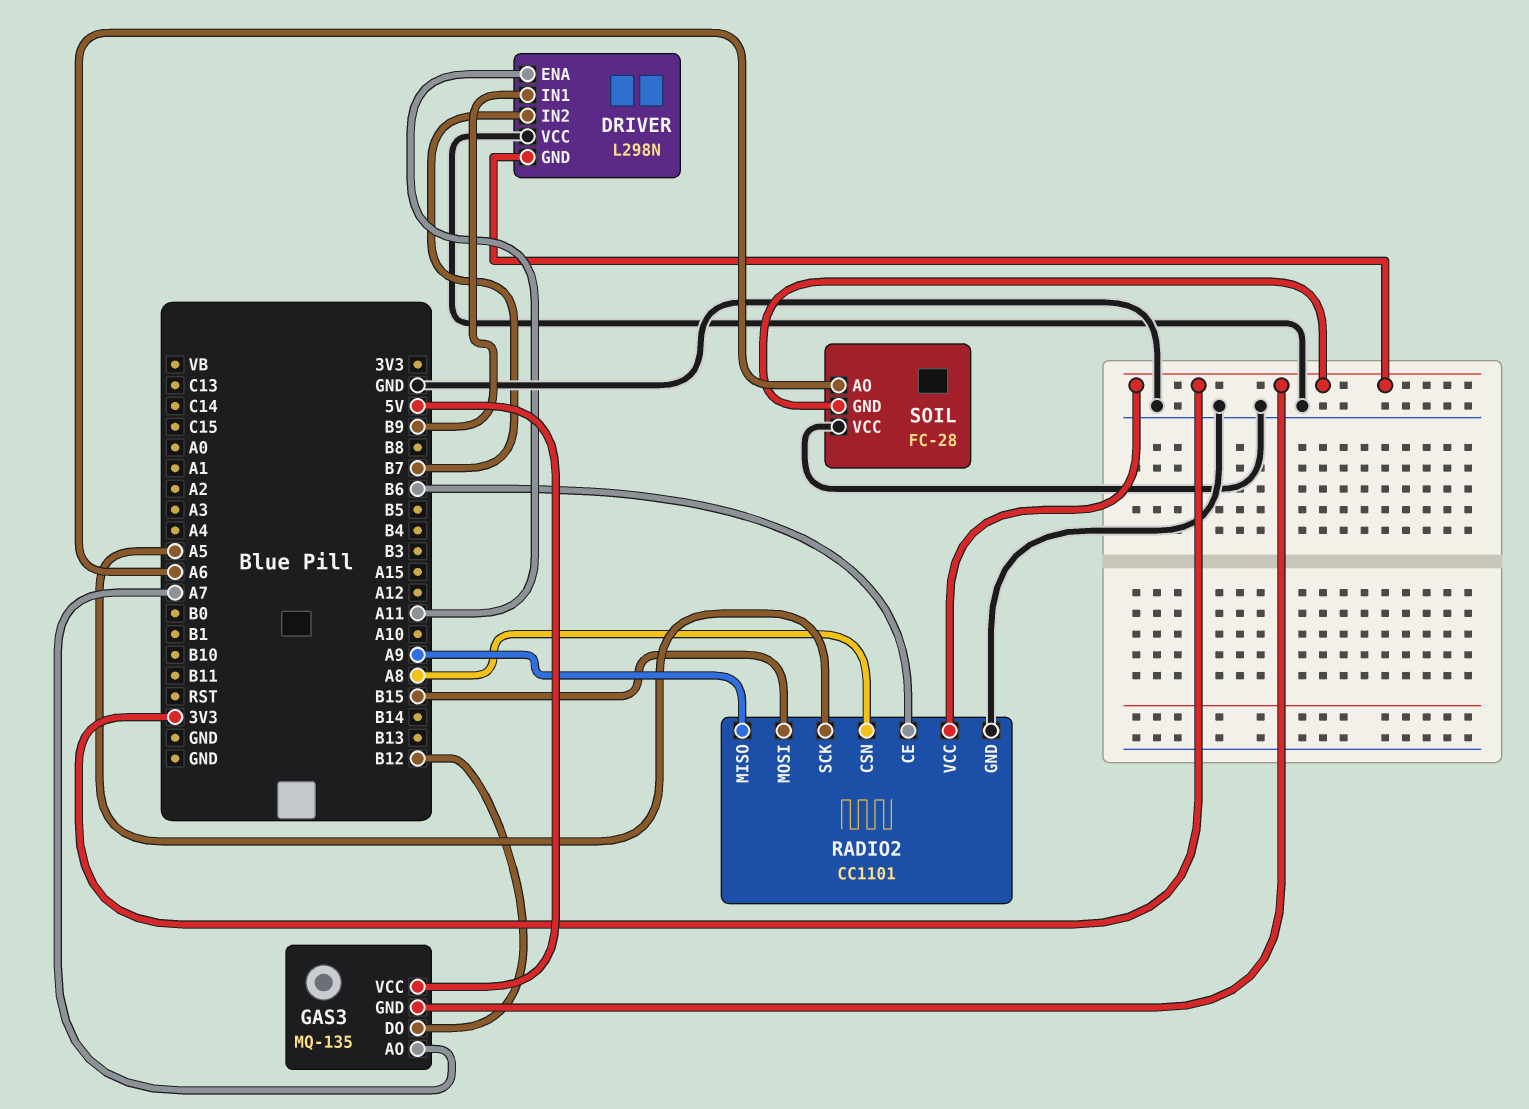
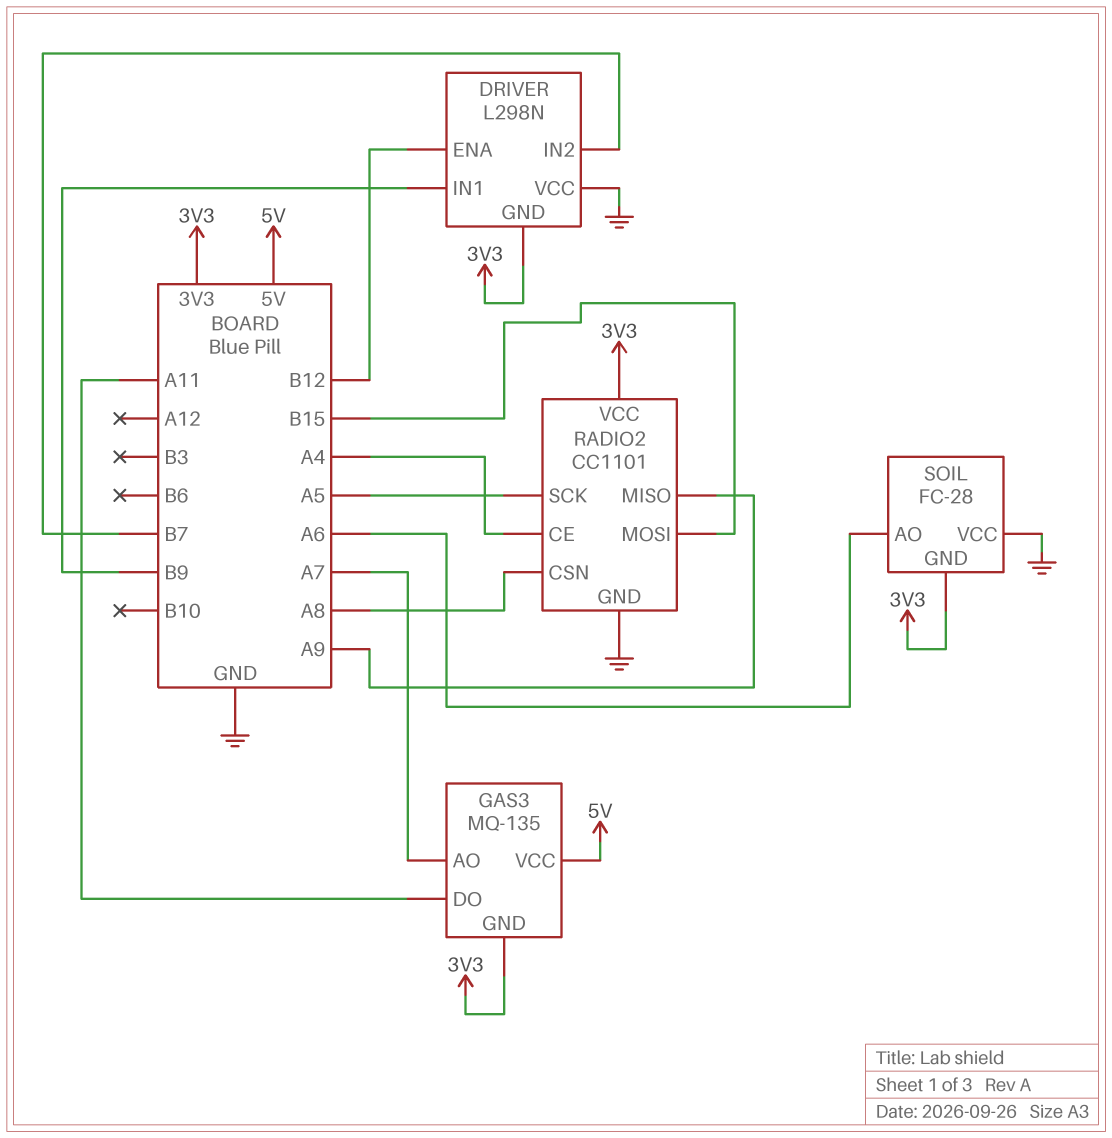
DRIVER pin ENA: A11 -> B12
GAS3 pin DO: B12 -> A11
RADIO2 pin CE: B6 -> A4

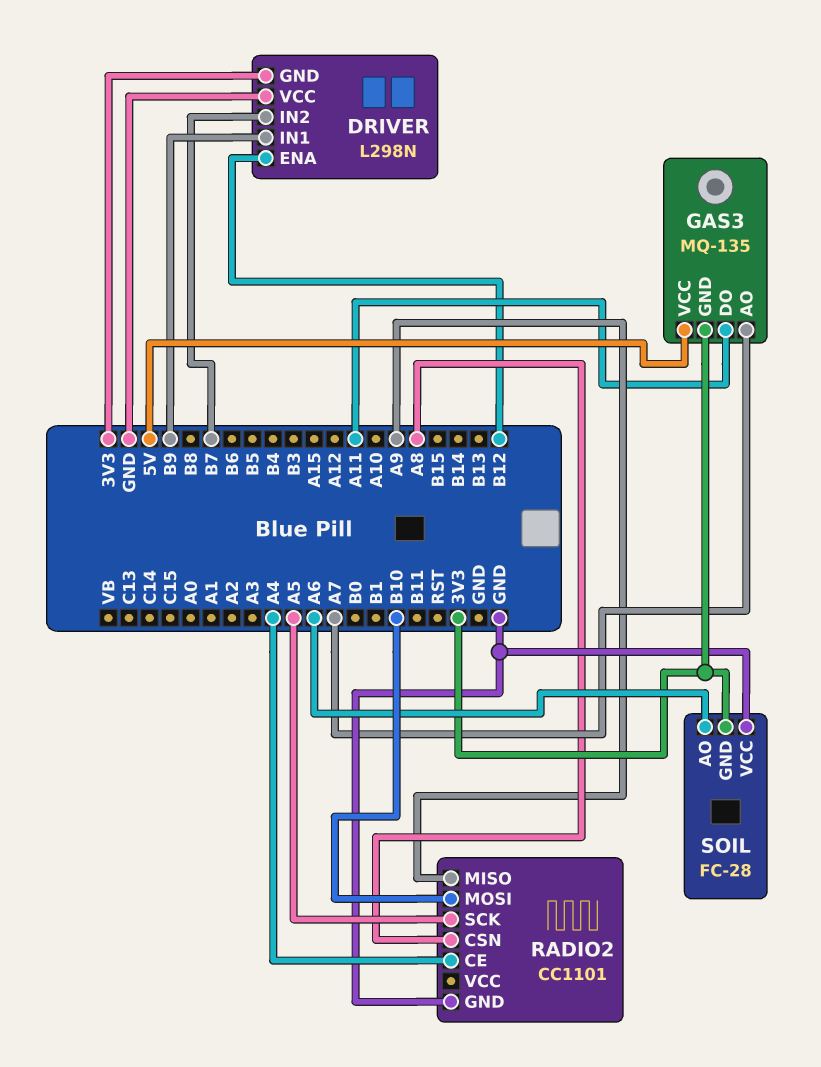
RADIO2 pin MOSI: B15 -> B10
RADIO2 pin VCC: 3V3 -> none

